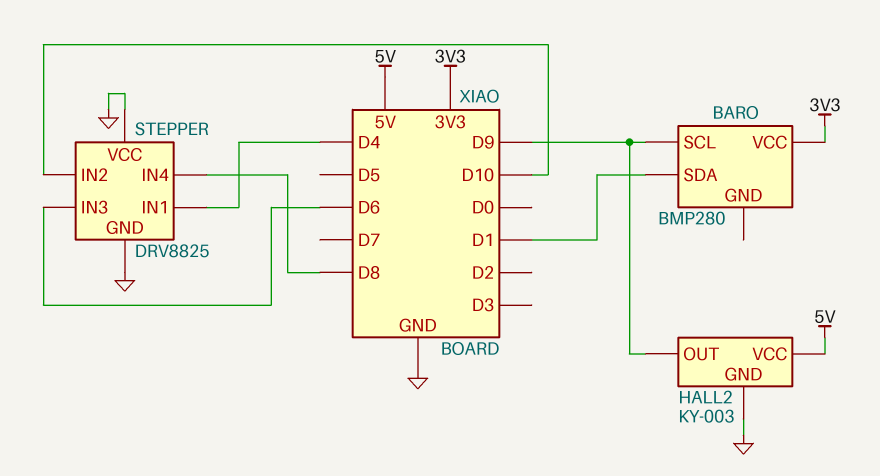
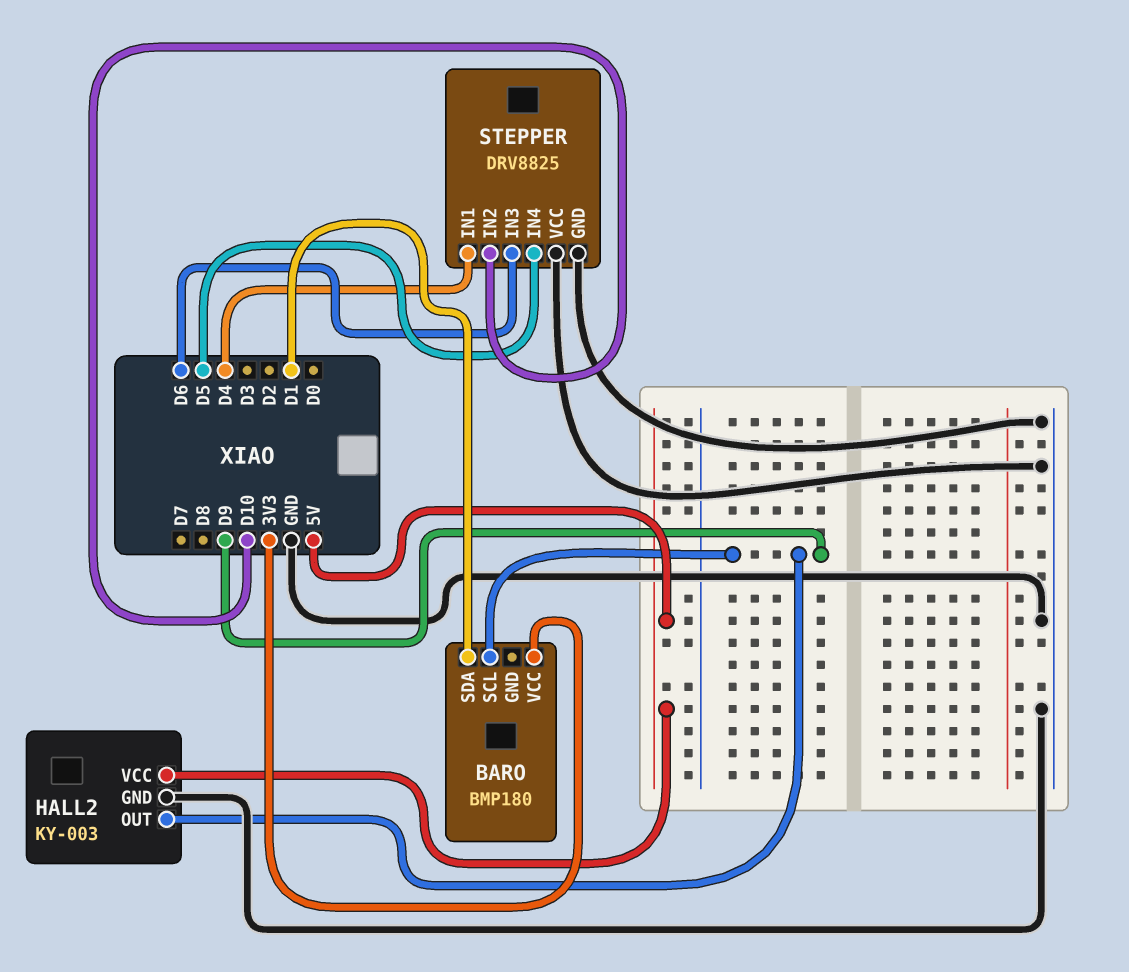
BARO: BMP280 -> BMP180
STEPPER pin IN4: D8 -> D5

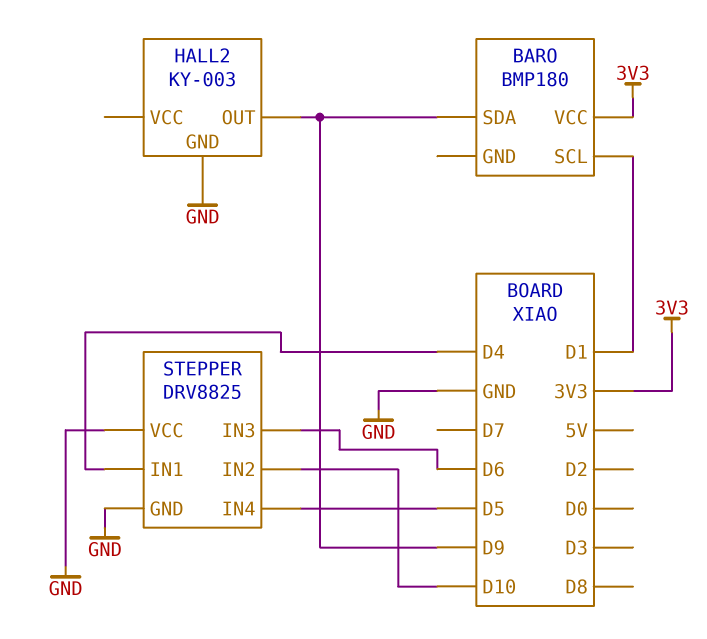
BARO pin SCL: D9 -> D1
BARO pin SDA: D1 -> D9
HALL2 pin VCC: 5V -> none

